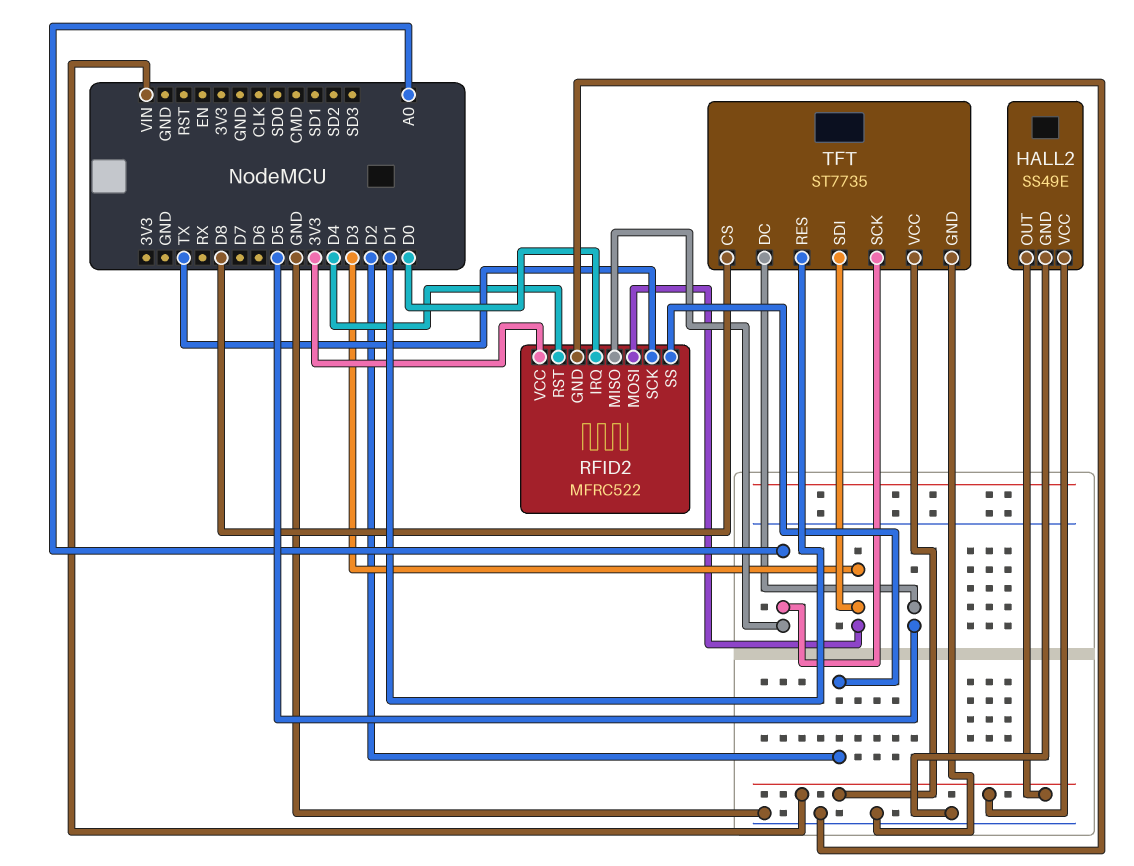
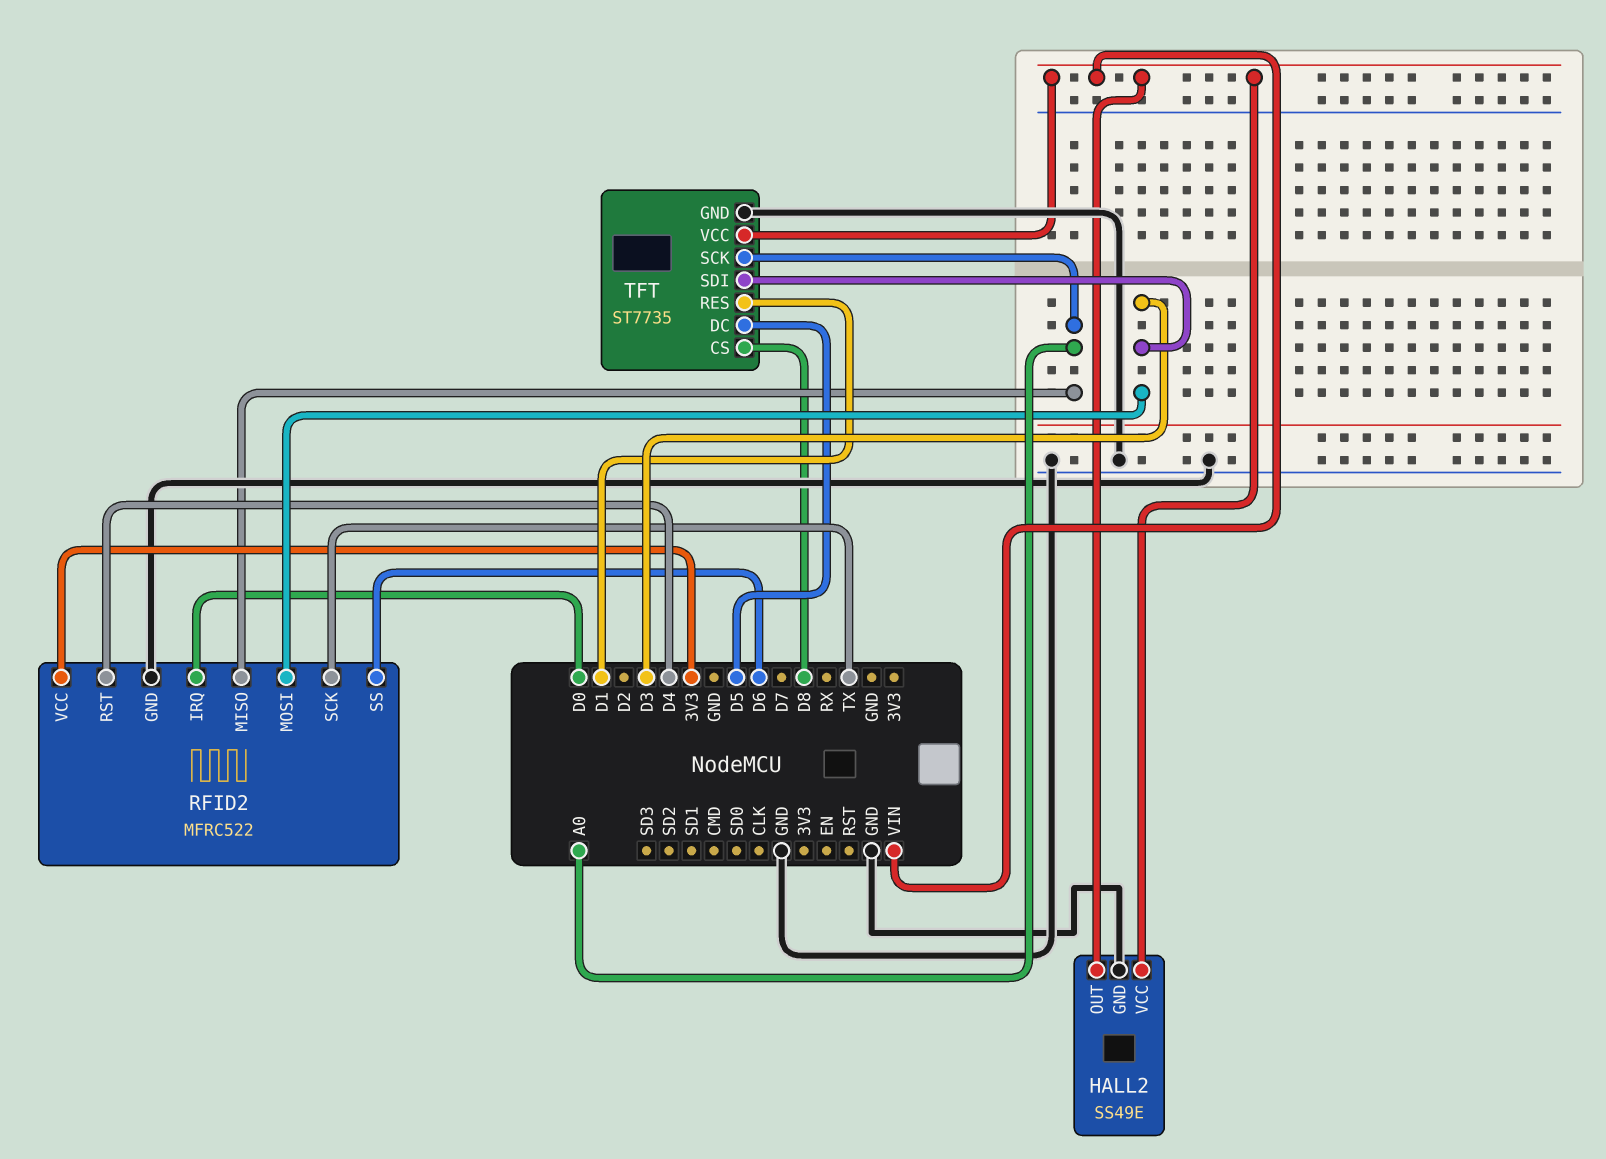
RFID2 pin SS: D2 -> D6

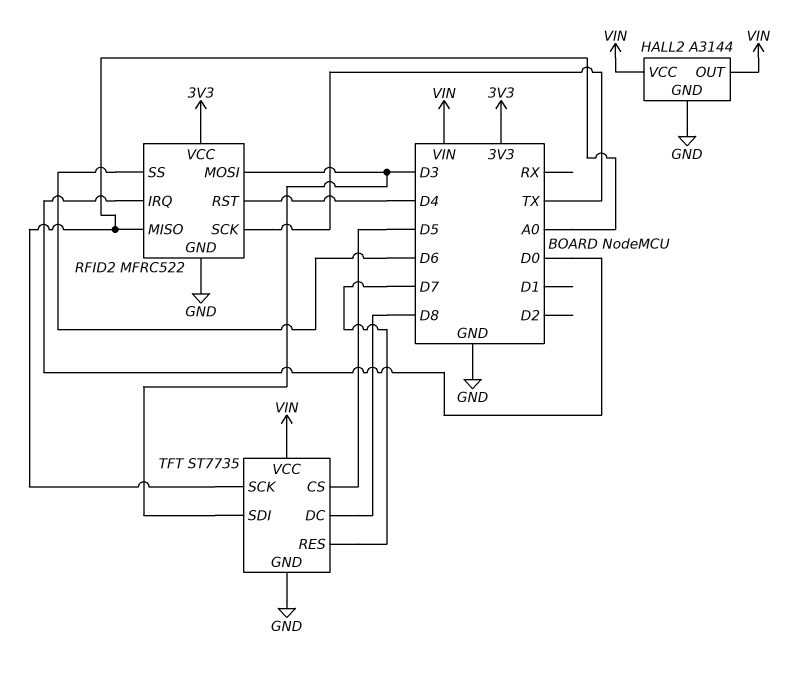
HALL2: SS49E -> A3144
TFT pin CS: D8 -> D5
TFT pin DC: D5 -> D8
TFT pin RES: D1 -> D7

